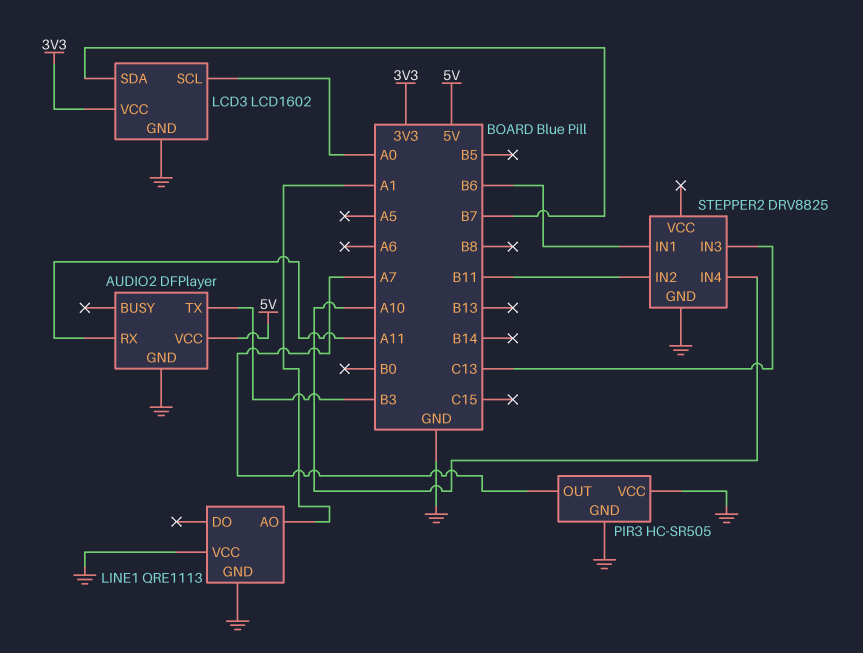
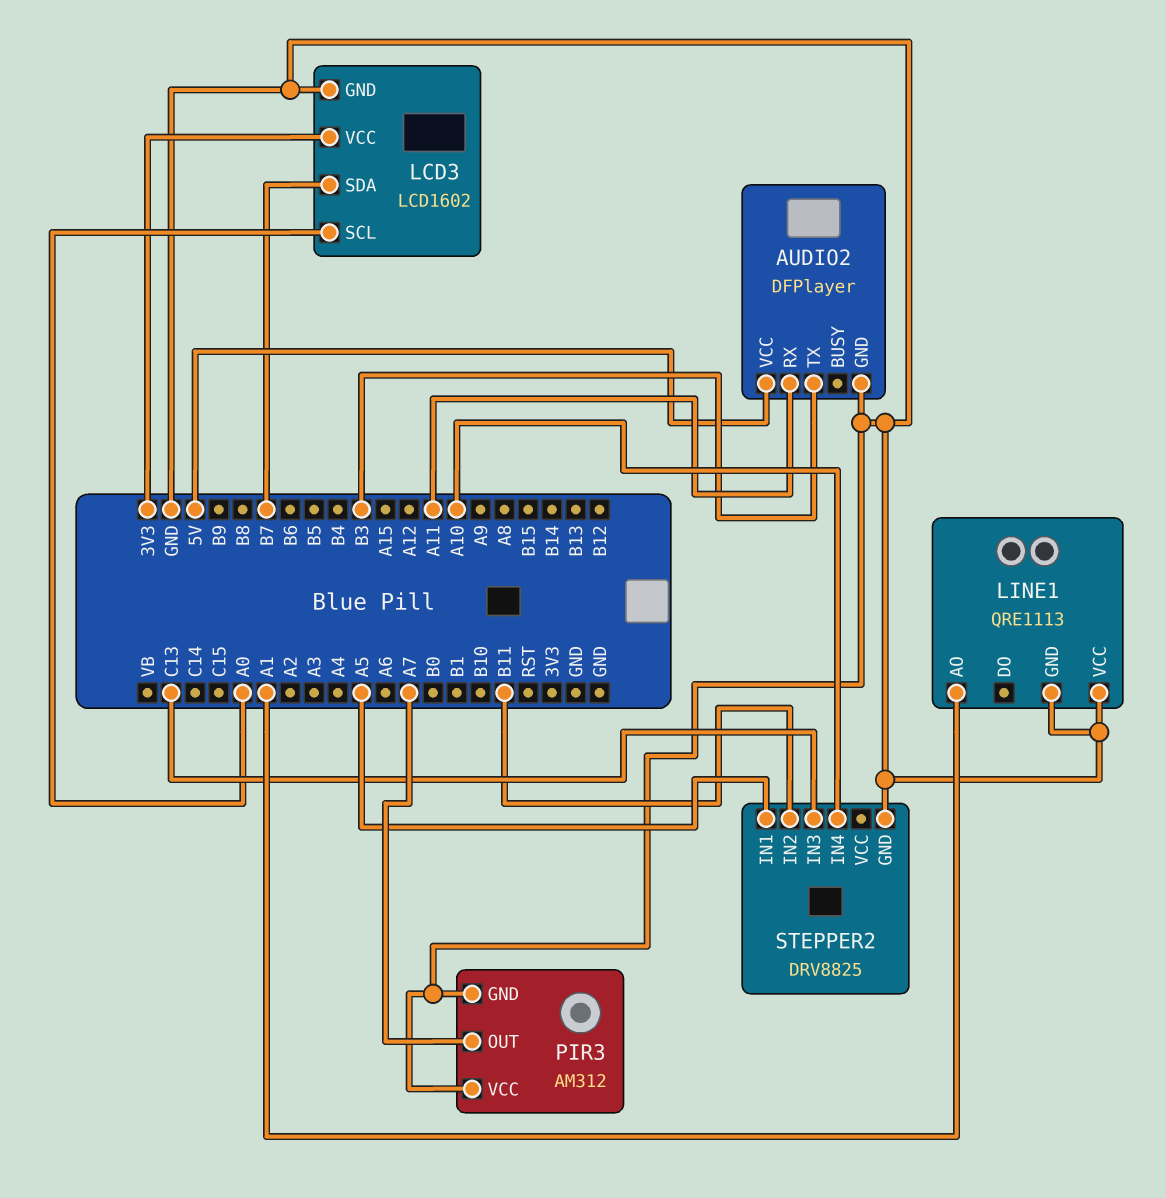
PIR3: HC-SR505 -> AM312
STEPPER2 pin IN1: B6 -> A5

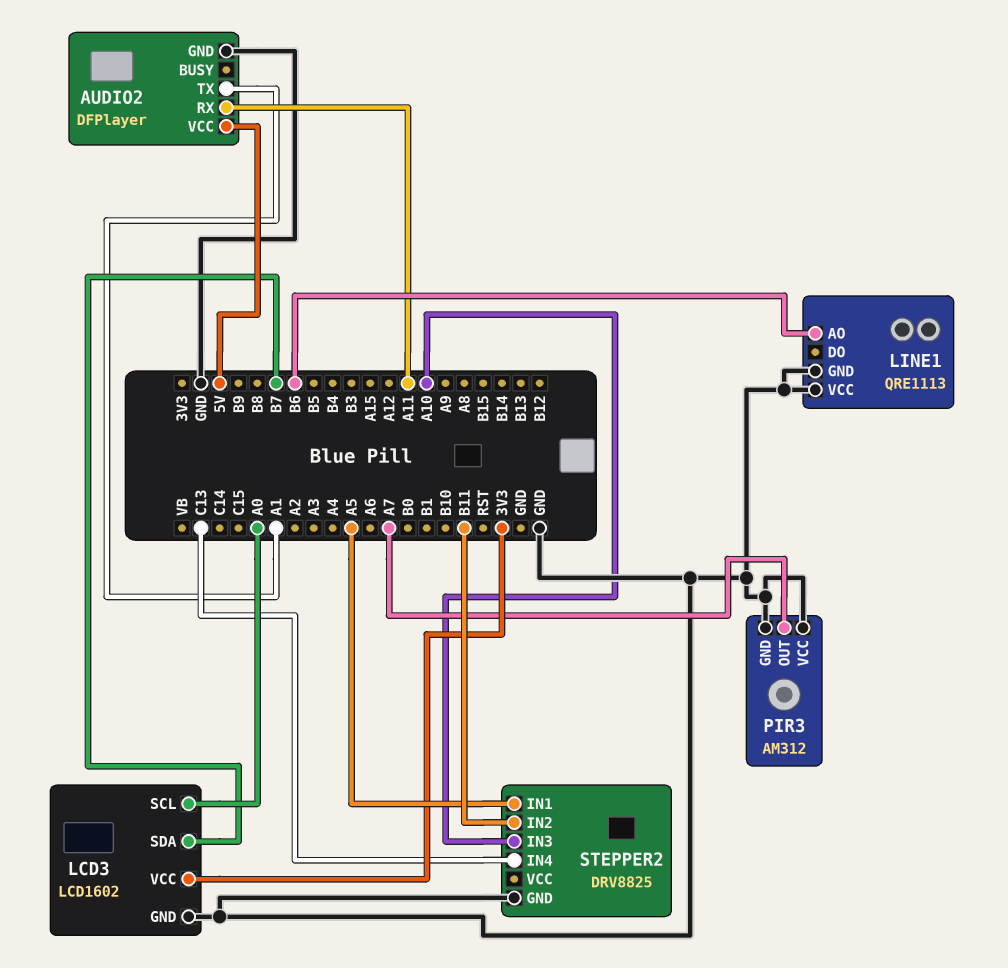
AUDIO2 pin TX: B3 -> A1
LINE1 pin AO: A1 -> B6
STEPPER2 pin IN3: C13 -> A10
STEPPER2 pin IN4: A10 -> C13

